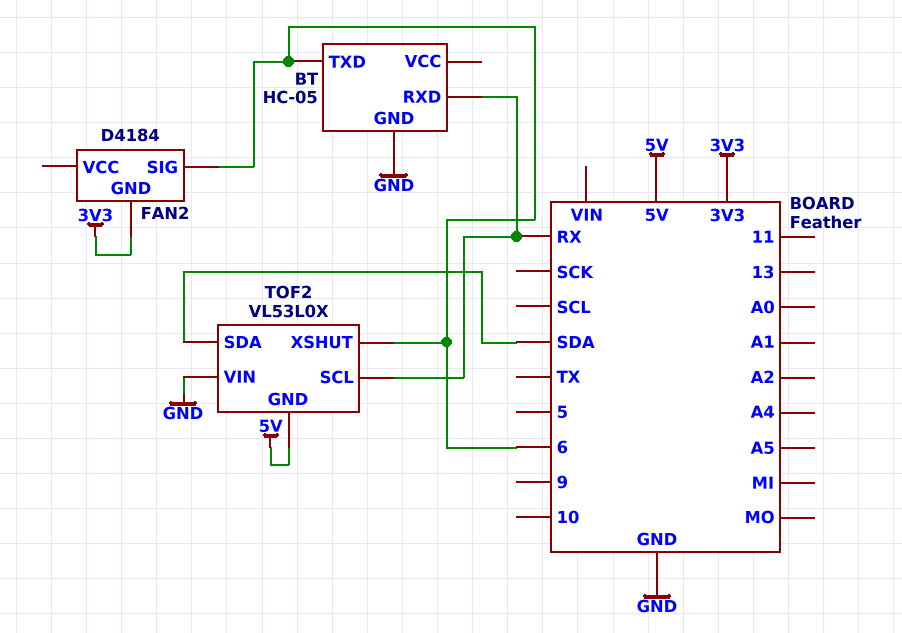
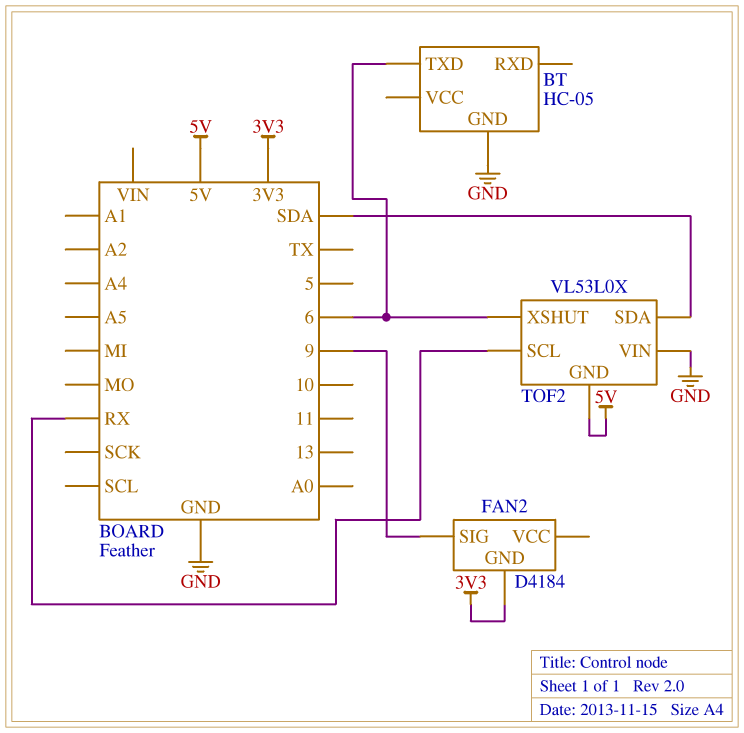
BT pin RXD: RX -> none
FAN2 pin SIG: 6 -> 9

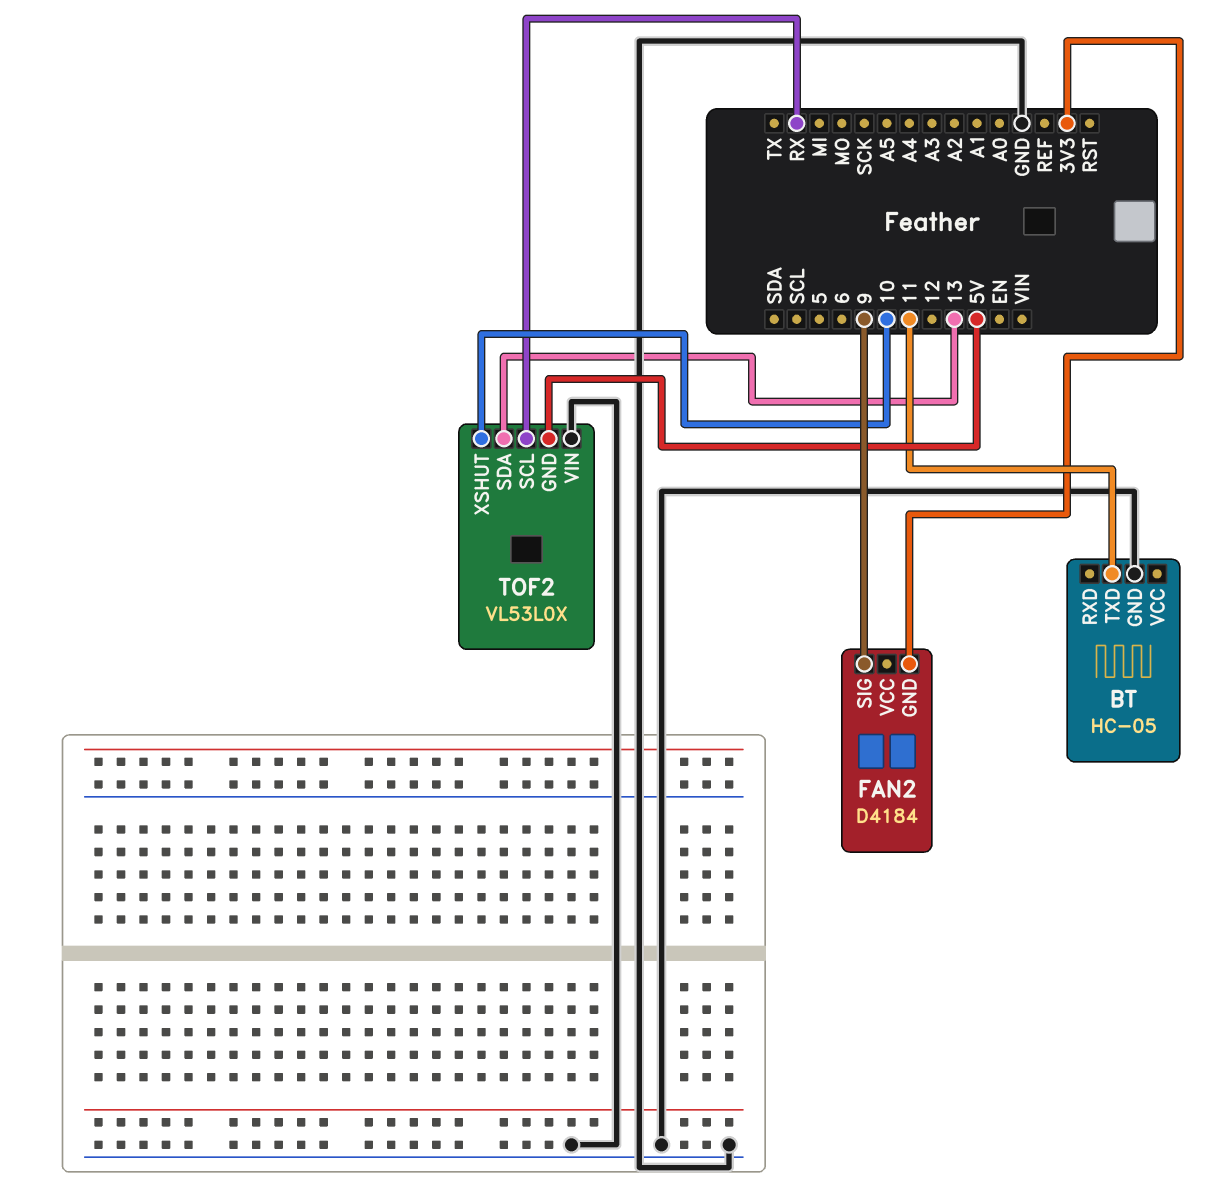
BT pin TXD: 6 -> 11
TOF2 pin SDA: SDA -> 13
TOF2 pin XSHUT: 6 -> 10

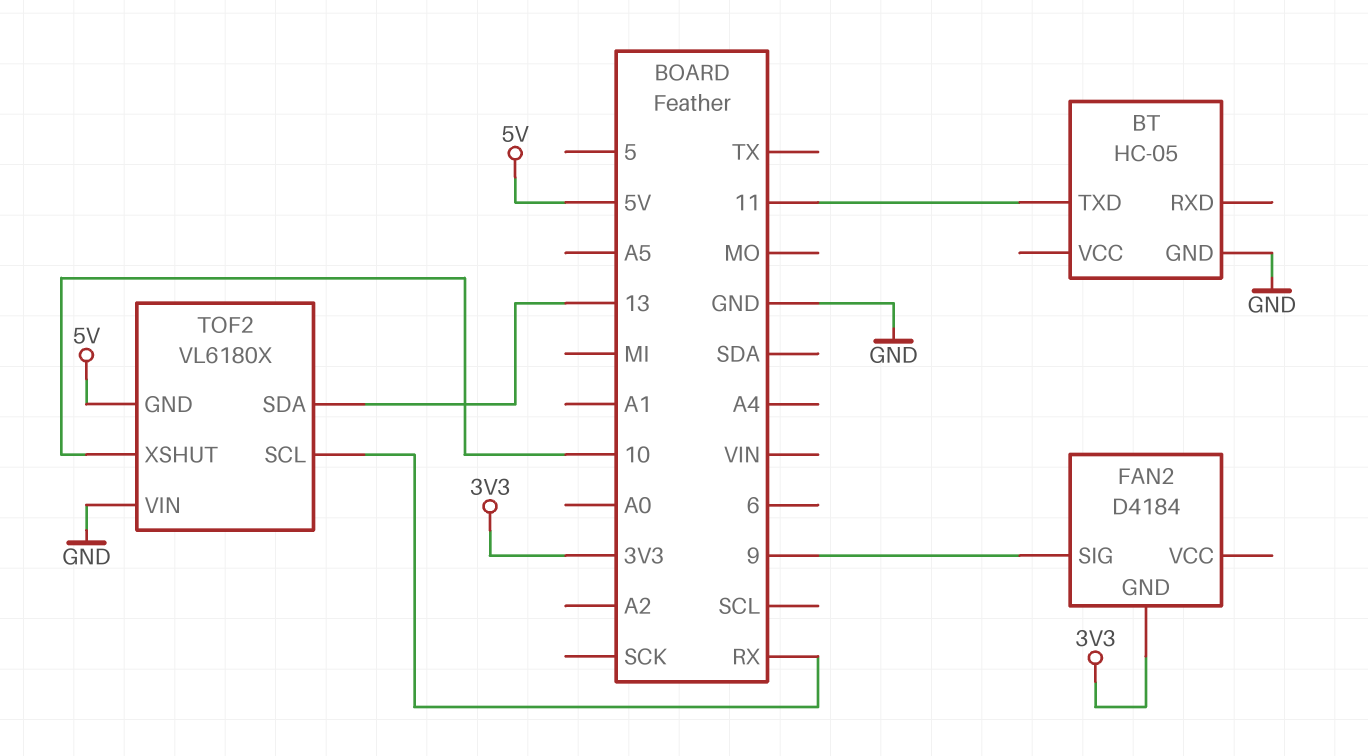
TOF2: VL53L0X -> VL6180X

